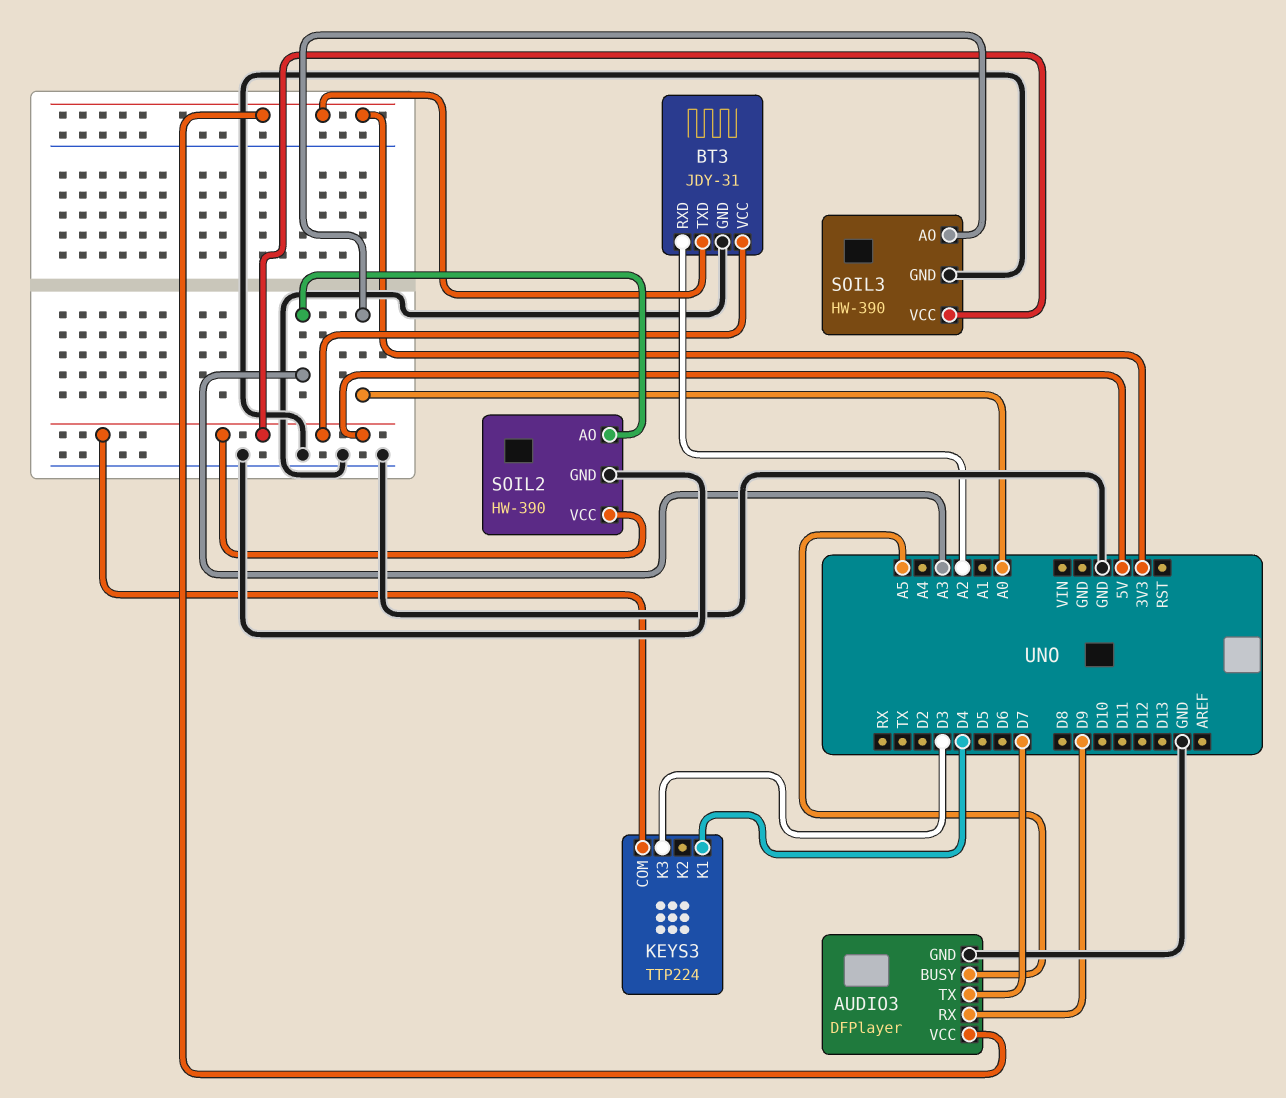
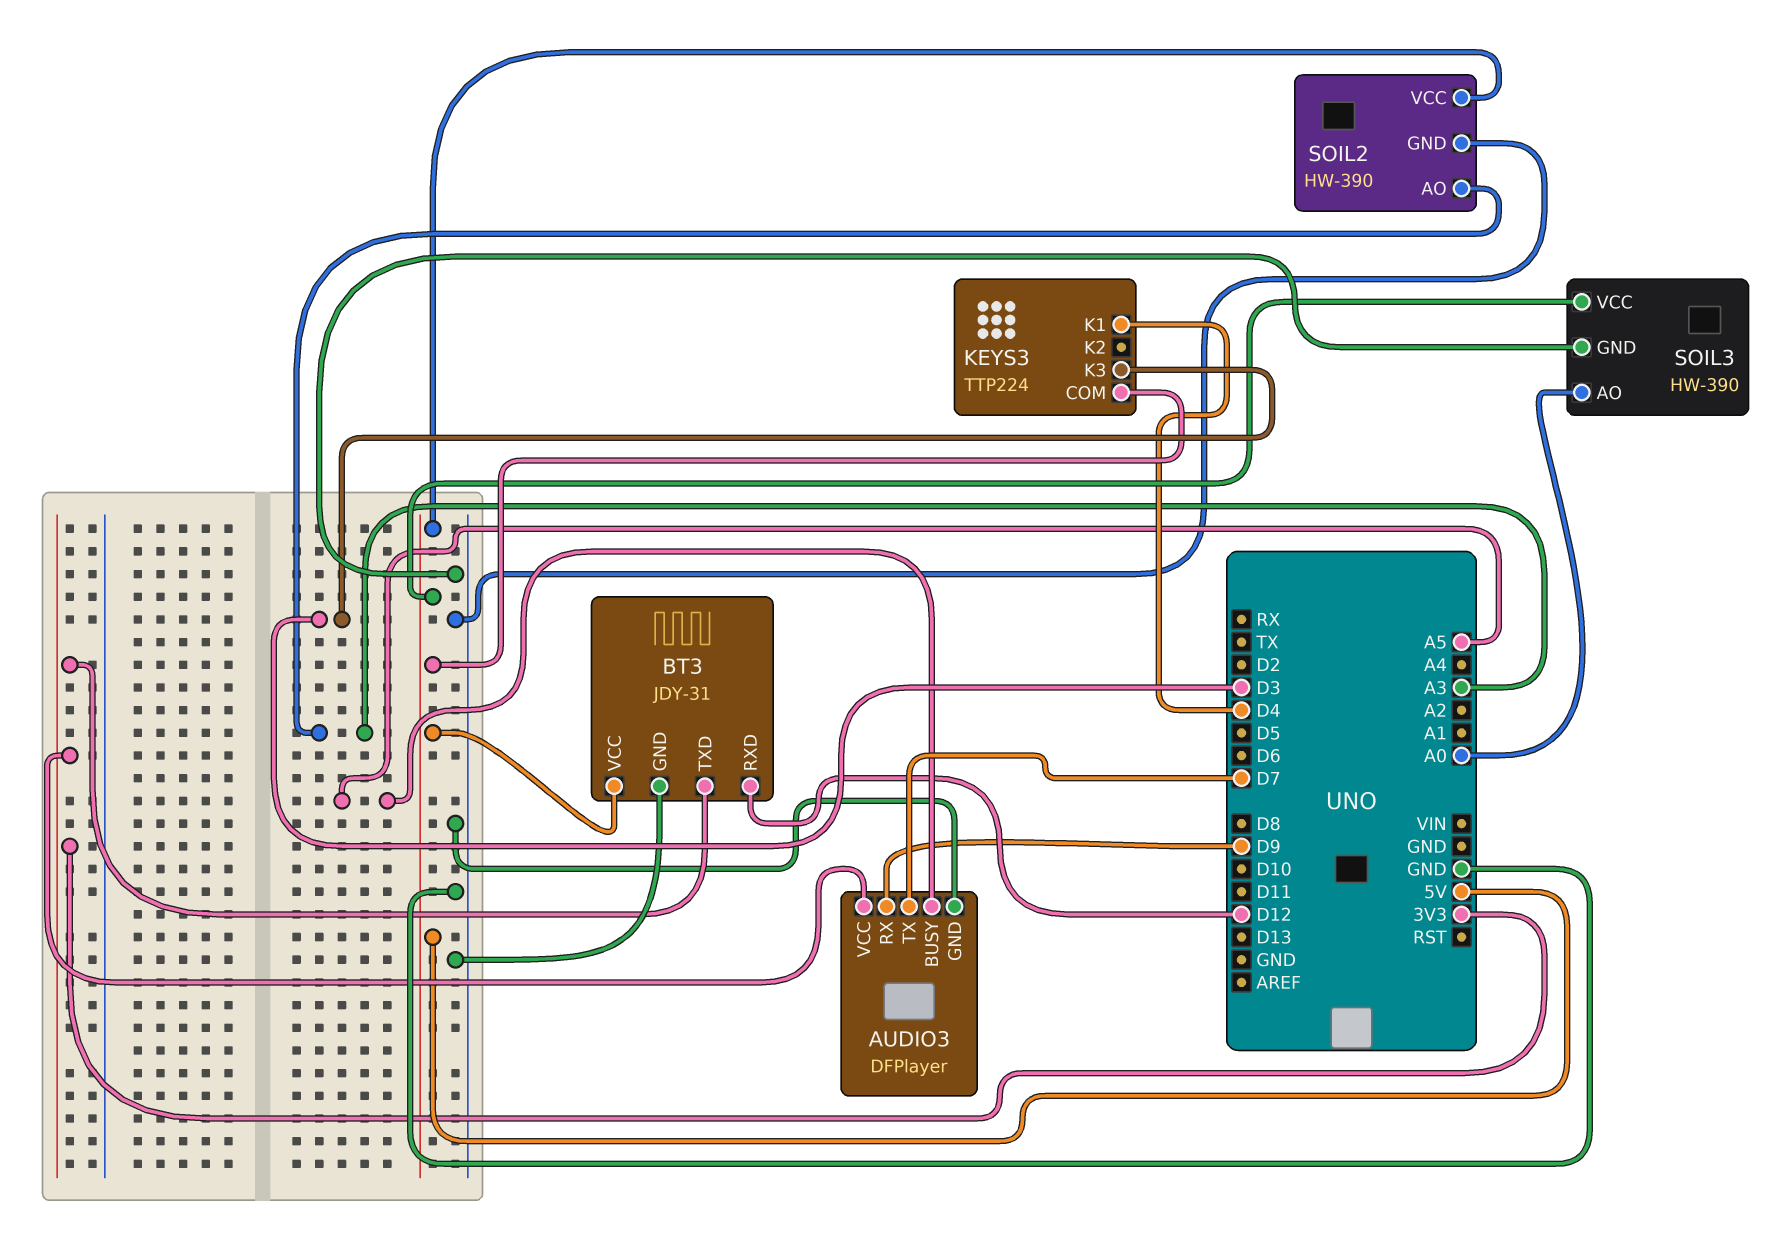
BT3 pin RXD: A2 -> D12

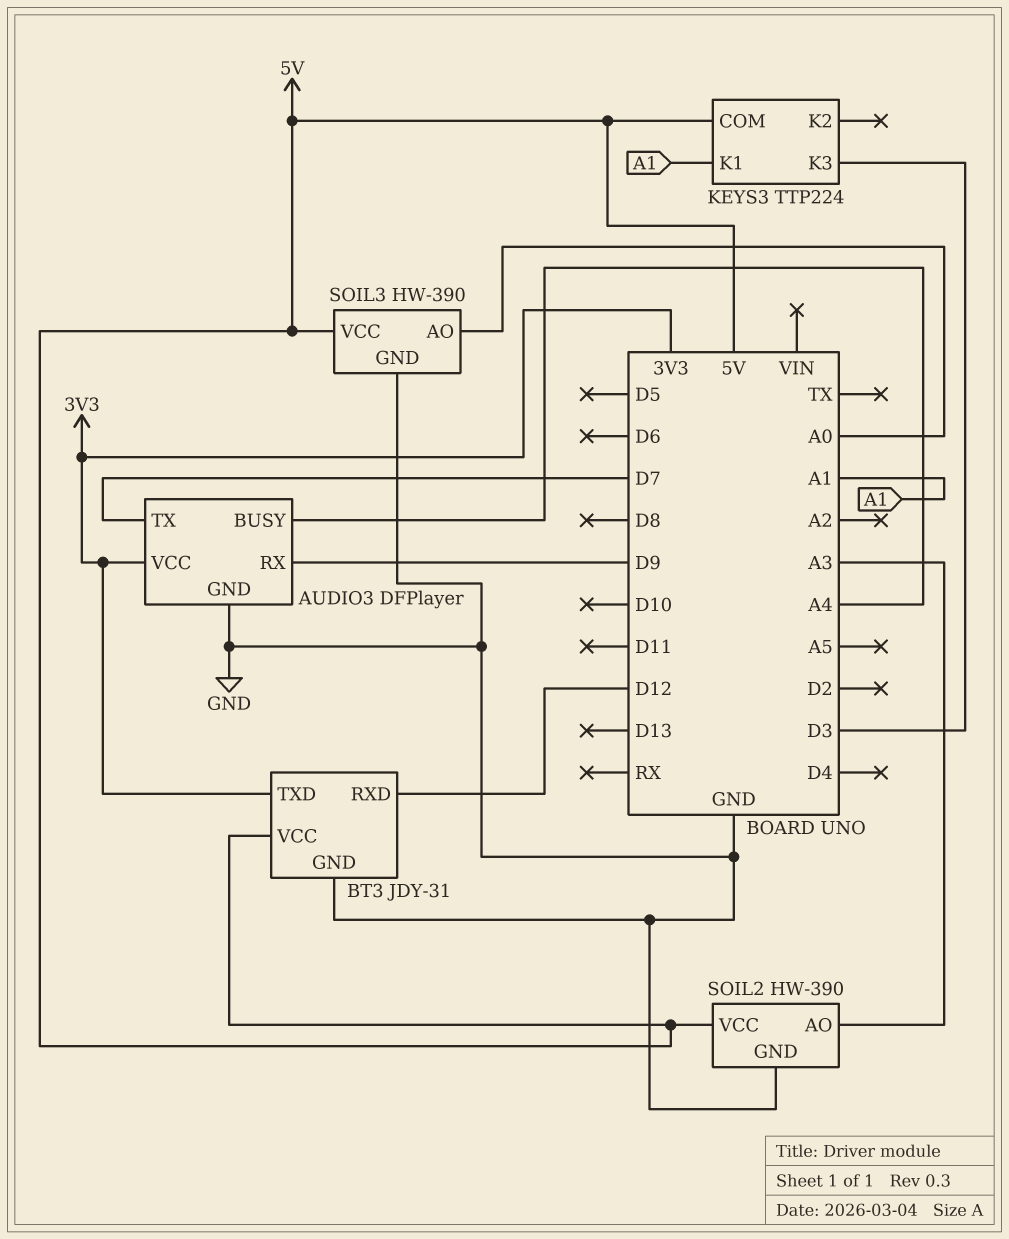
AUDIO3 pin BUSY: A5 -> A4
KEYS3 pin K1: D4 -> A1

